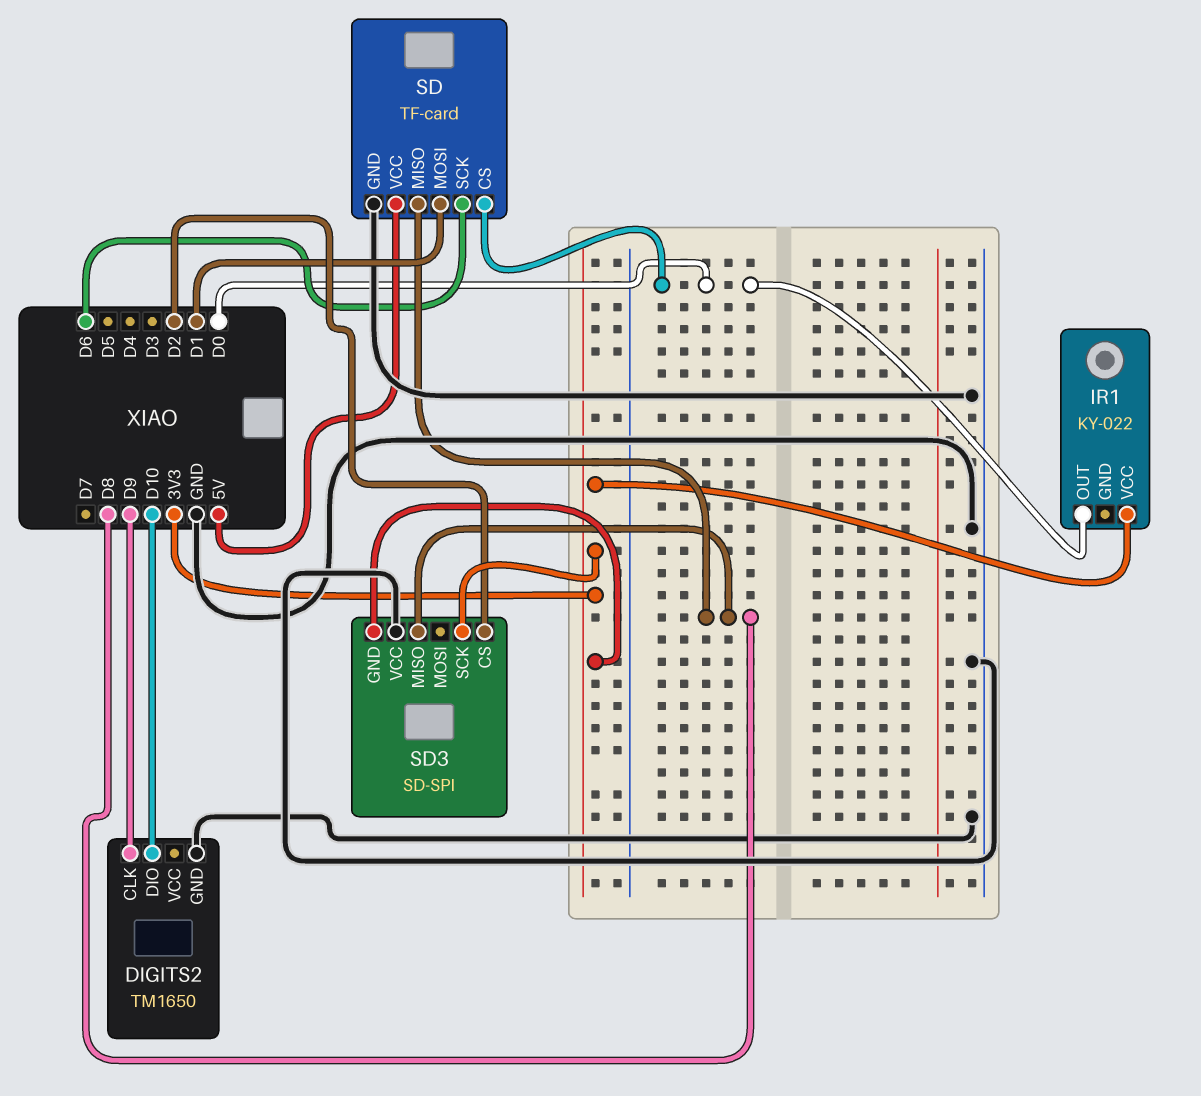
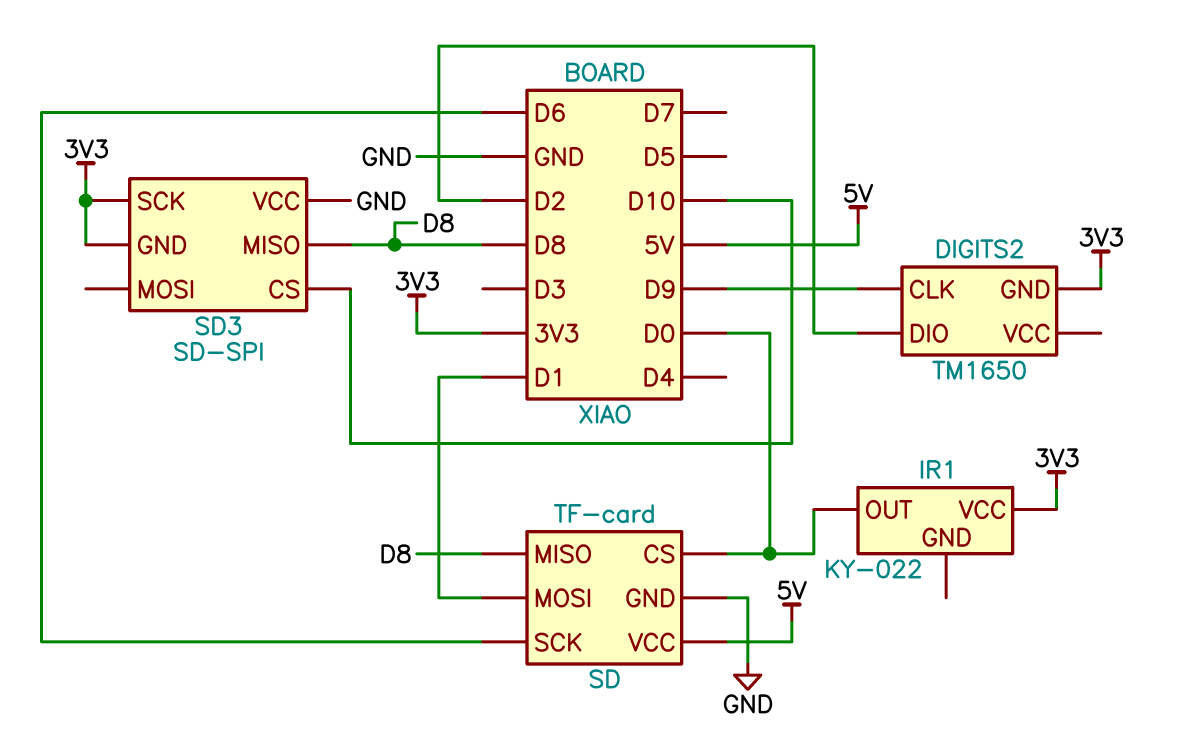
DIGITS2 pin DIO: D10 -> D2
DIGITS2 pin GND: GND -> 3V3
SD3 pin CS: D2 -> D10

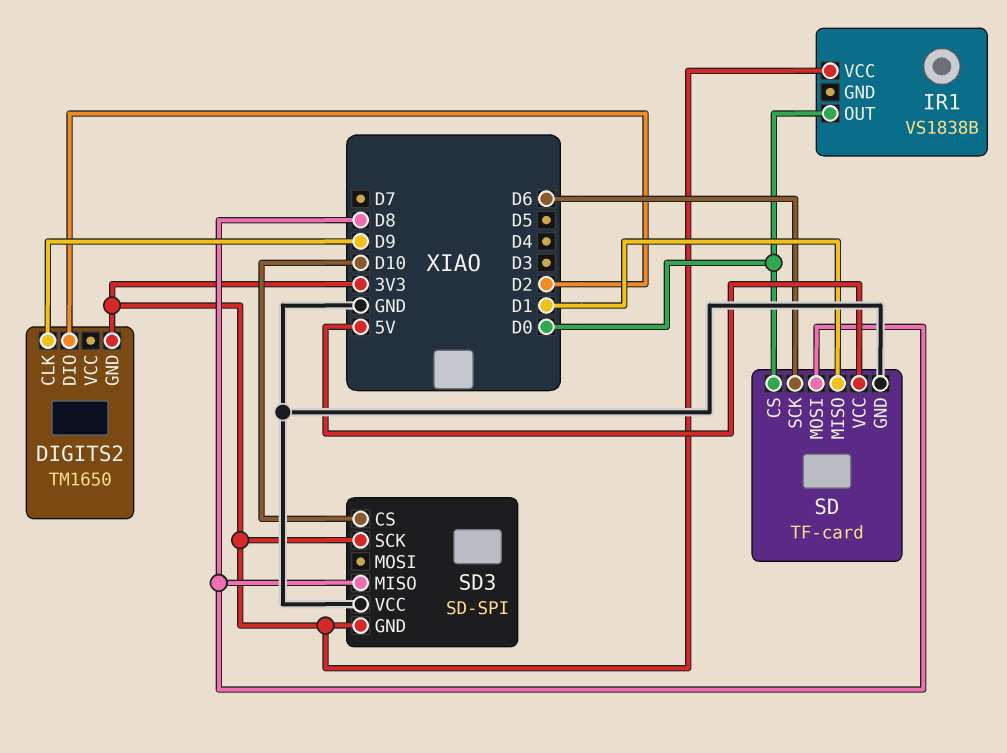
IR1: KY-022 -> VS1838B
SD pin MISO: D8 -> D1
SD pin MOSI: D1 -> D8

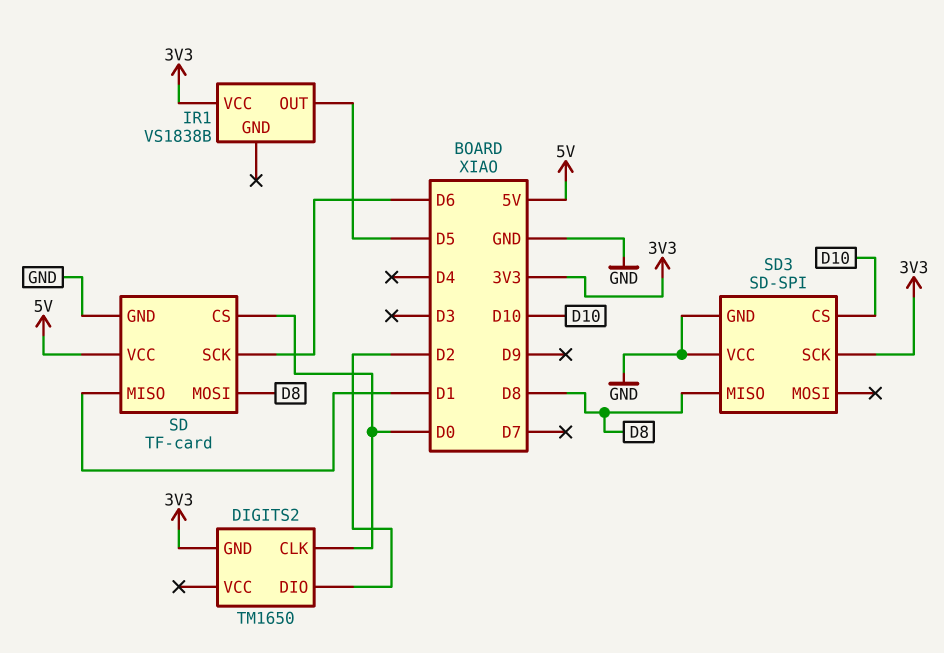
DIGITS2 pin CLK: D9 -> D0
IR1 pin OUT: D0 -> D5
SD3 pin GND: 3V3 -> GND

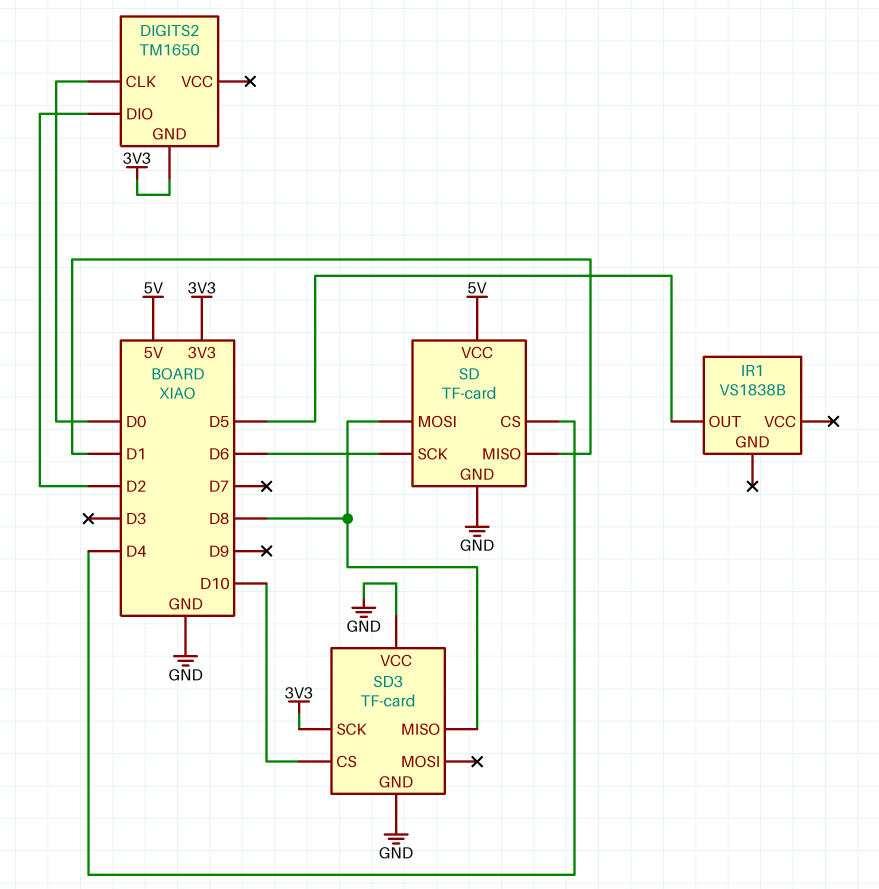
IR1 pin VCC: 3V3 -> none
SD pin CS: D0 -> D4
SD3: SD-SPI -> TF-card

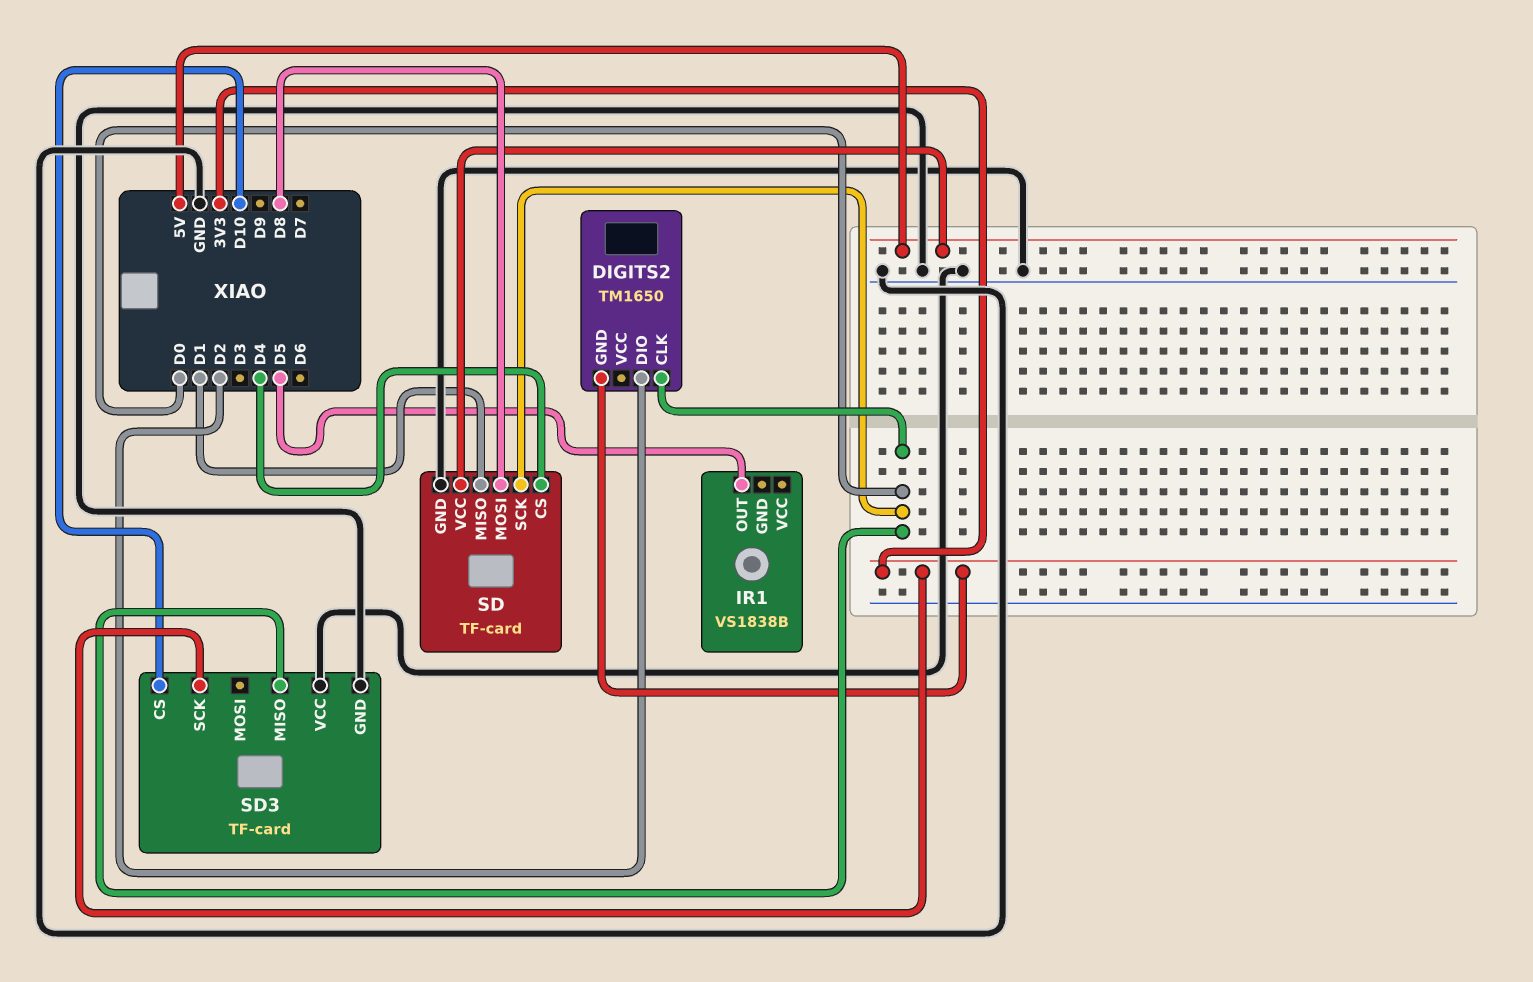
SD pin SCK: D6 -> D0
SD3 pin MISO: D8 -> D0

